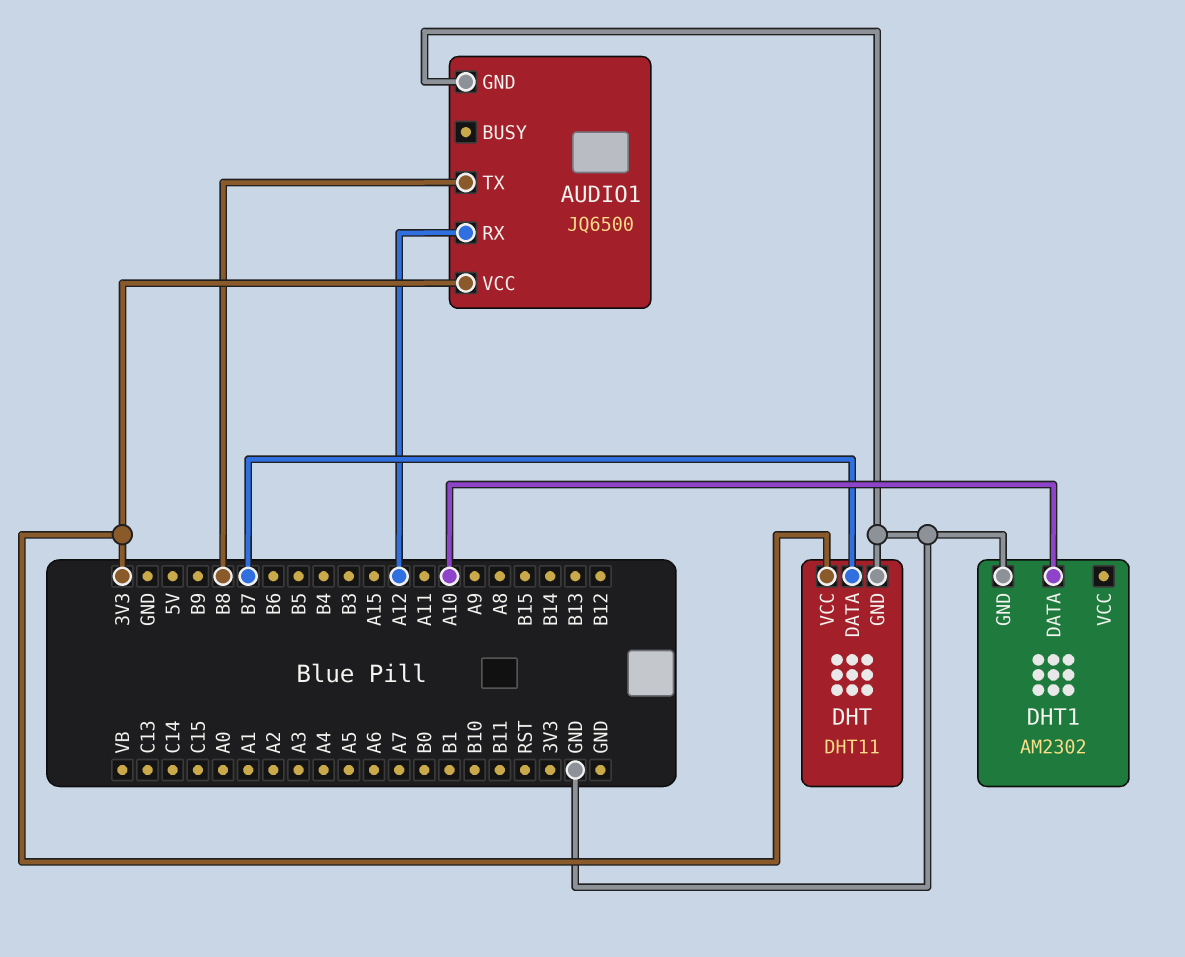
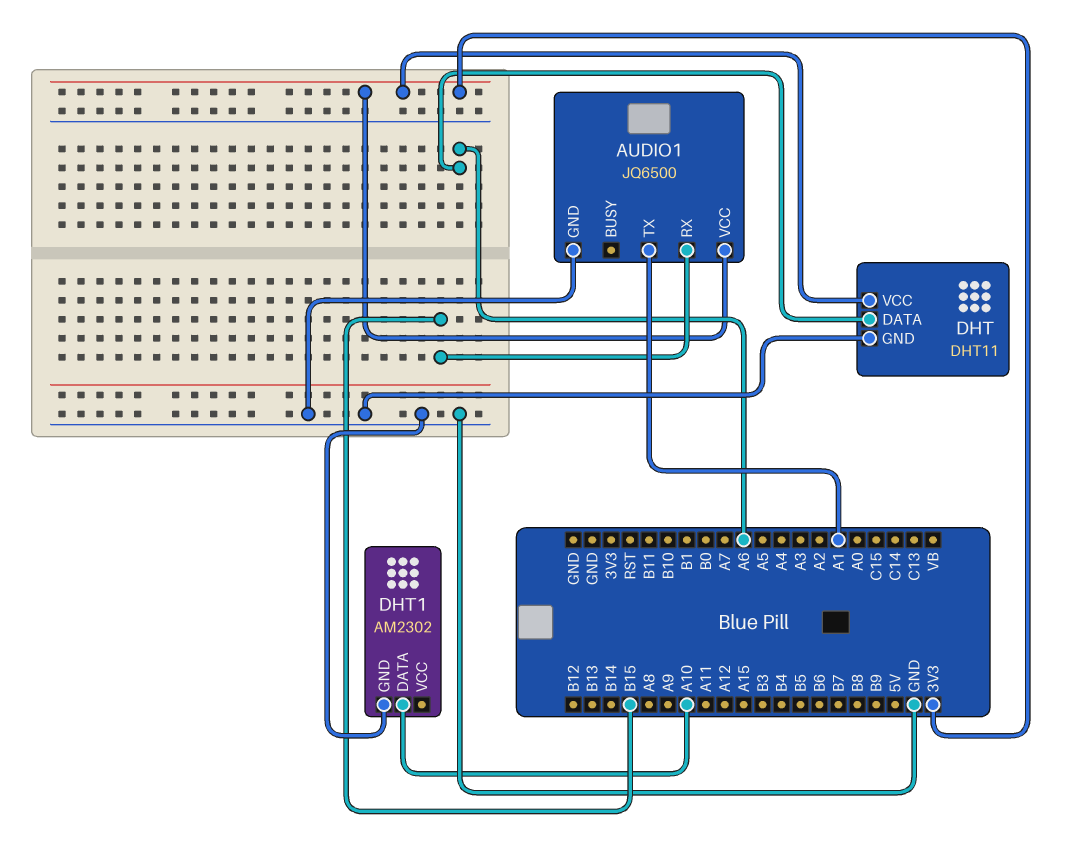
AUDIO1 pin RX: A12 -> B15
AUDIO1 pin TX: B8 -> A1
DHT pin DATA: B7 -> A6

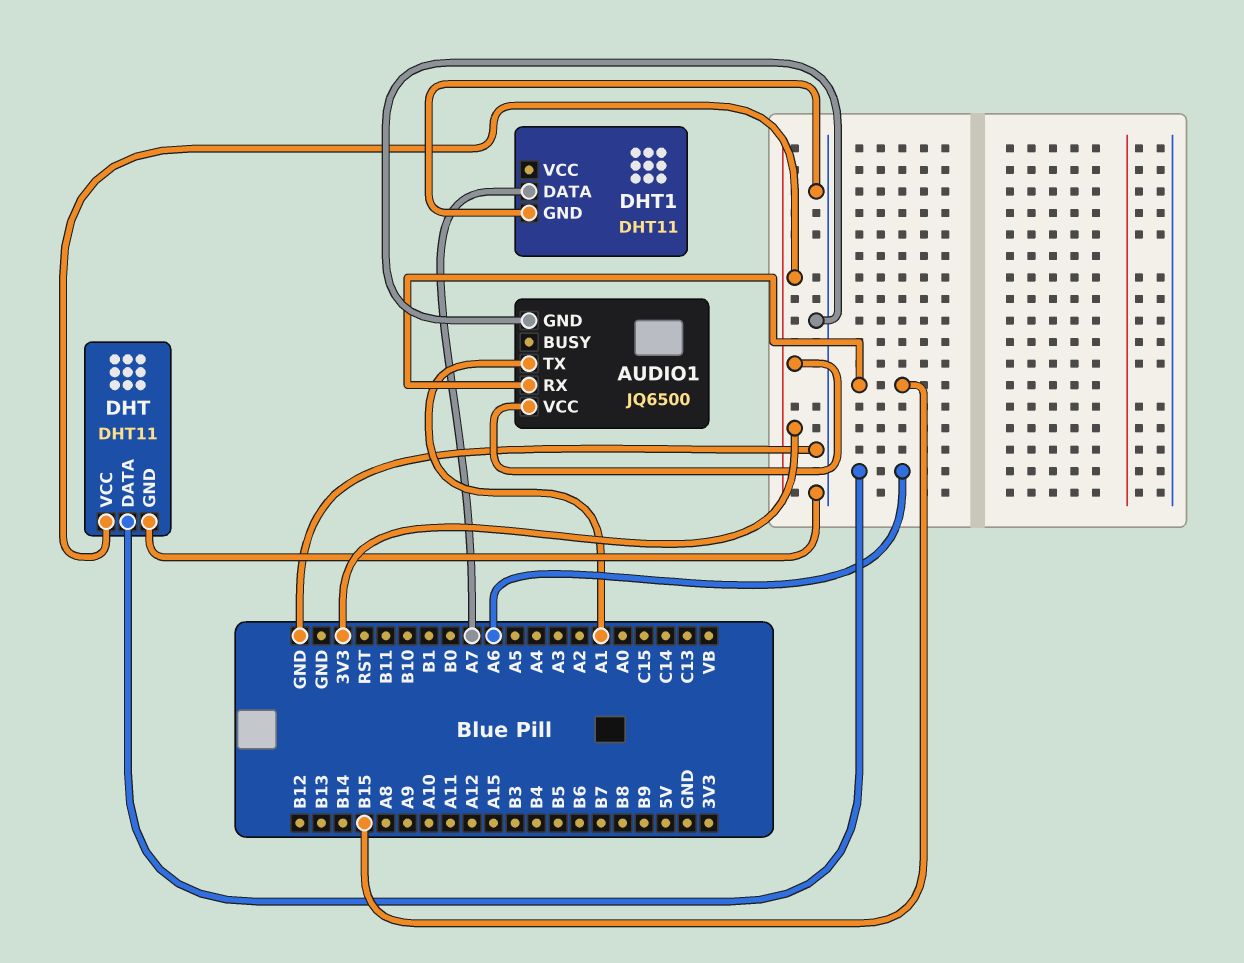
DHT1: AM2302 -> DHT11
DHT1 pin DATA: A10 -> A7

